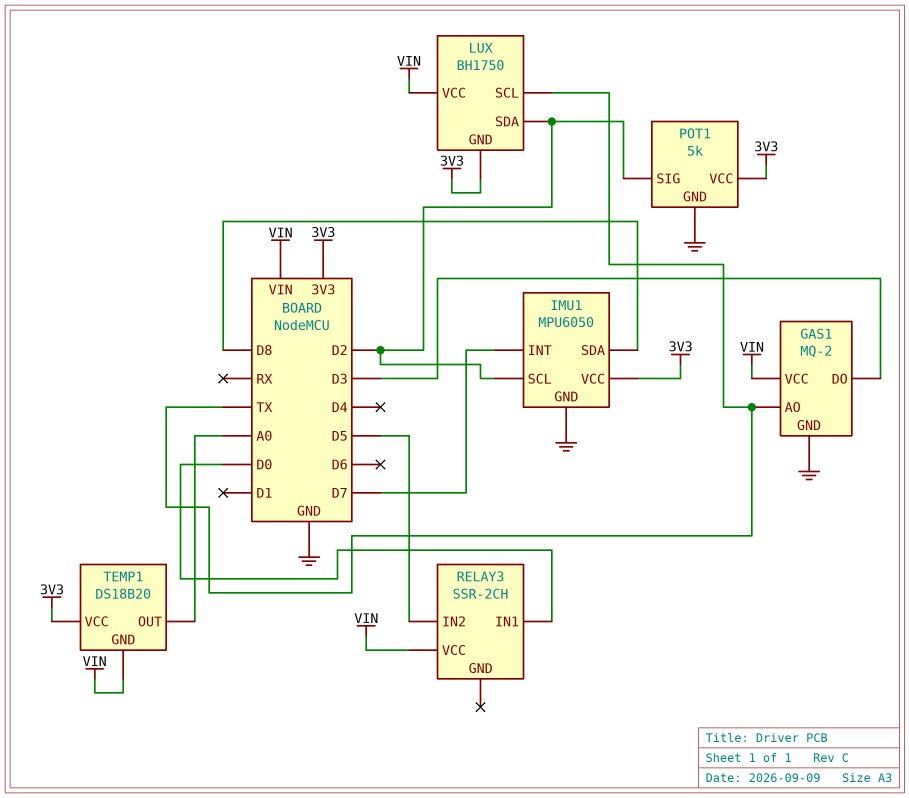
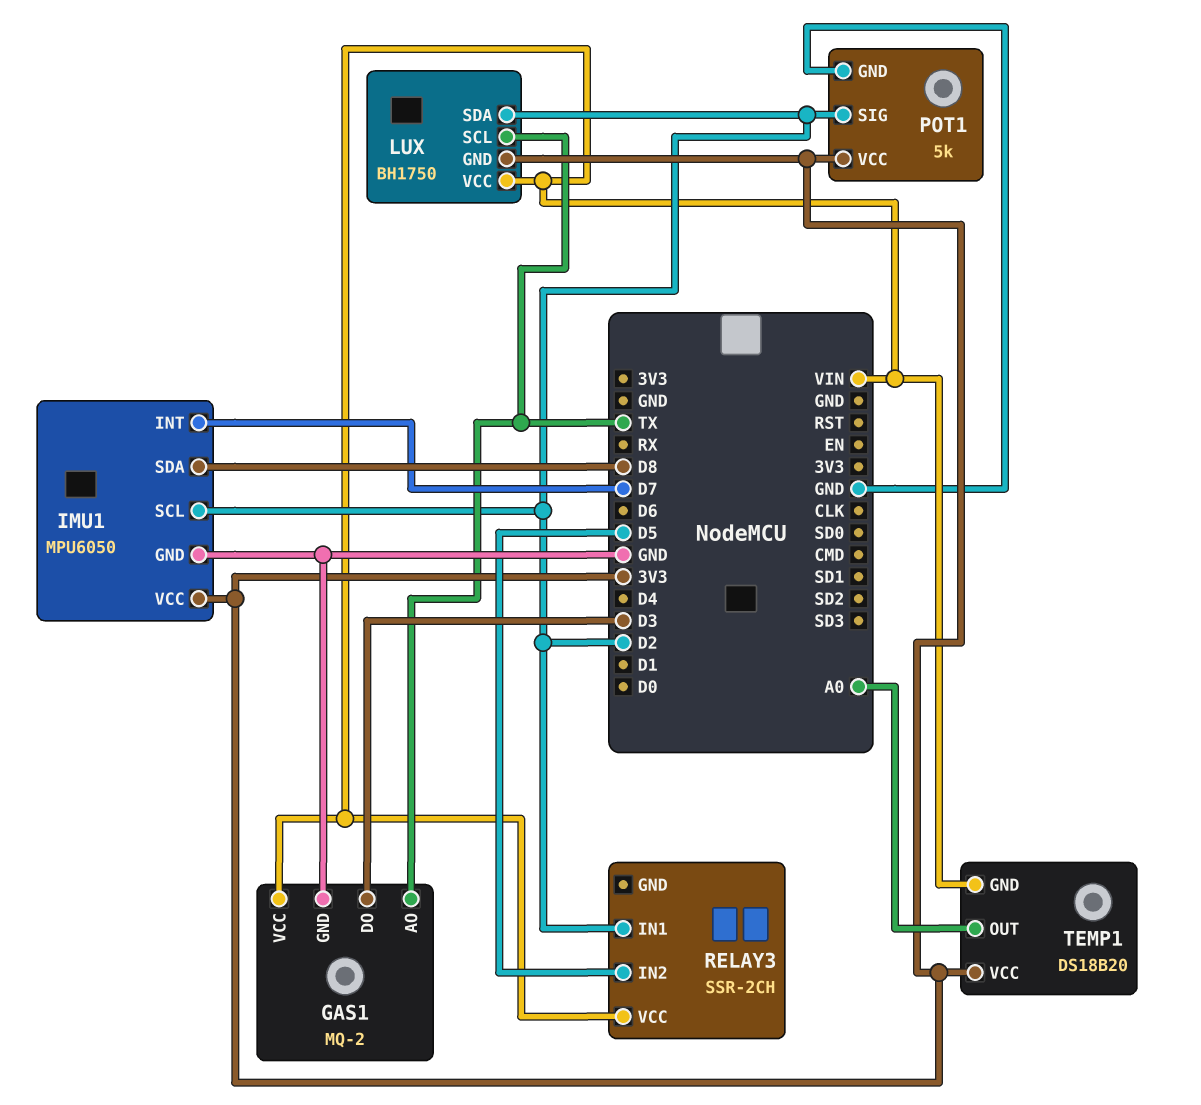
RELAY3 pin IN1: D0 -> D2

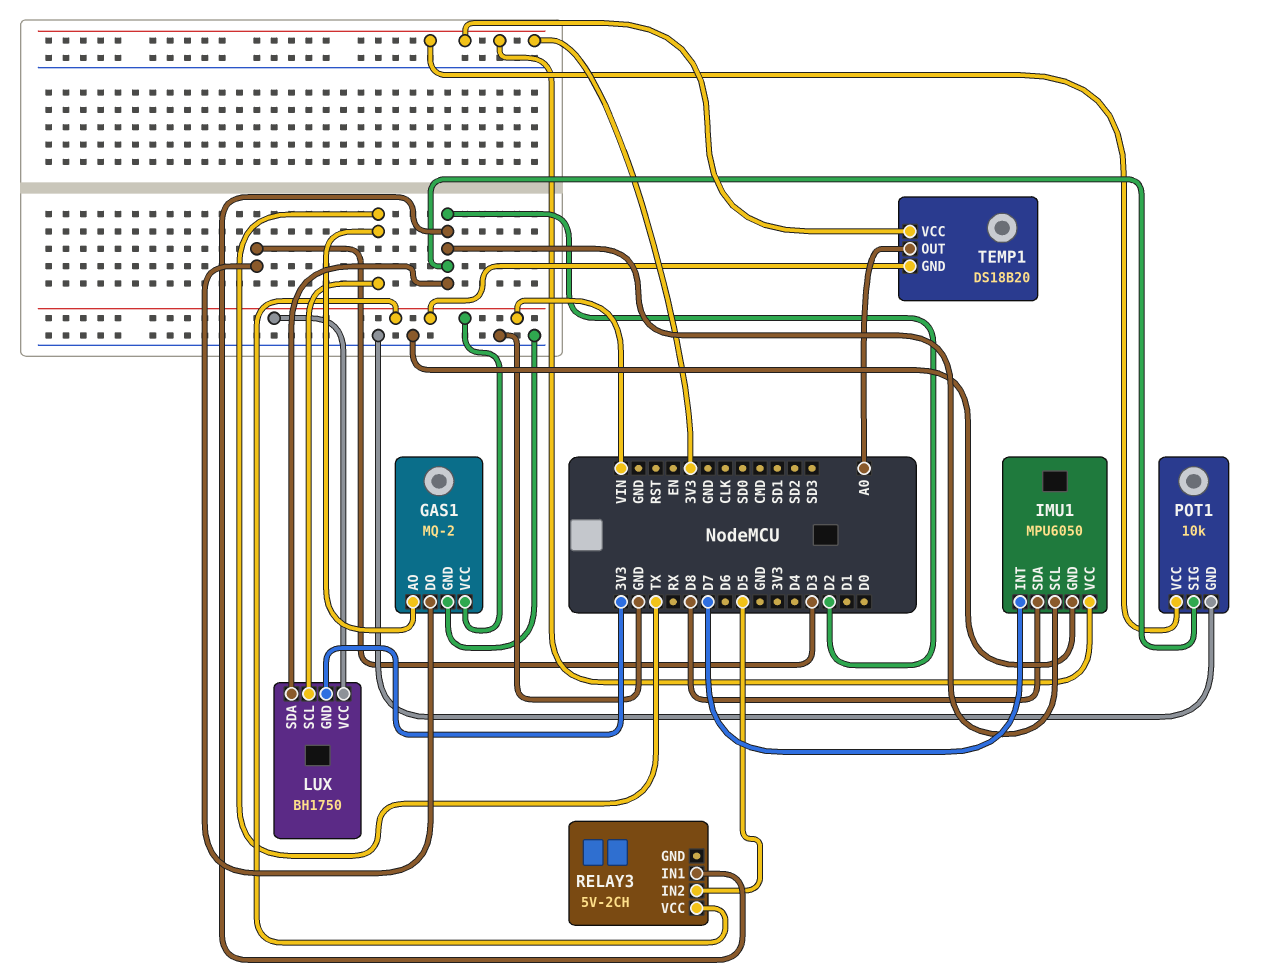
POT1: 5k -> 10k
RELAY3: SSR-2CH -> 5V-2CH

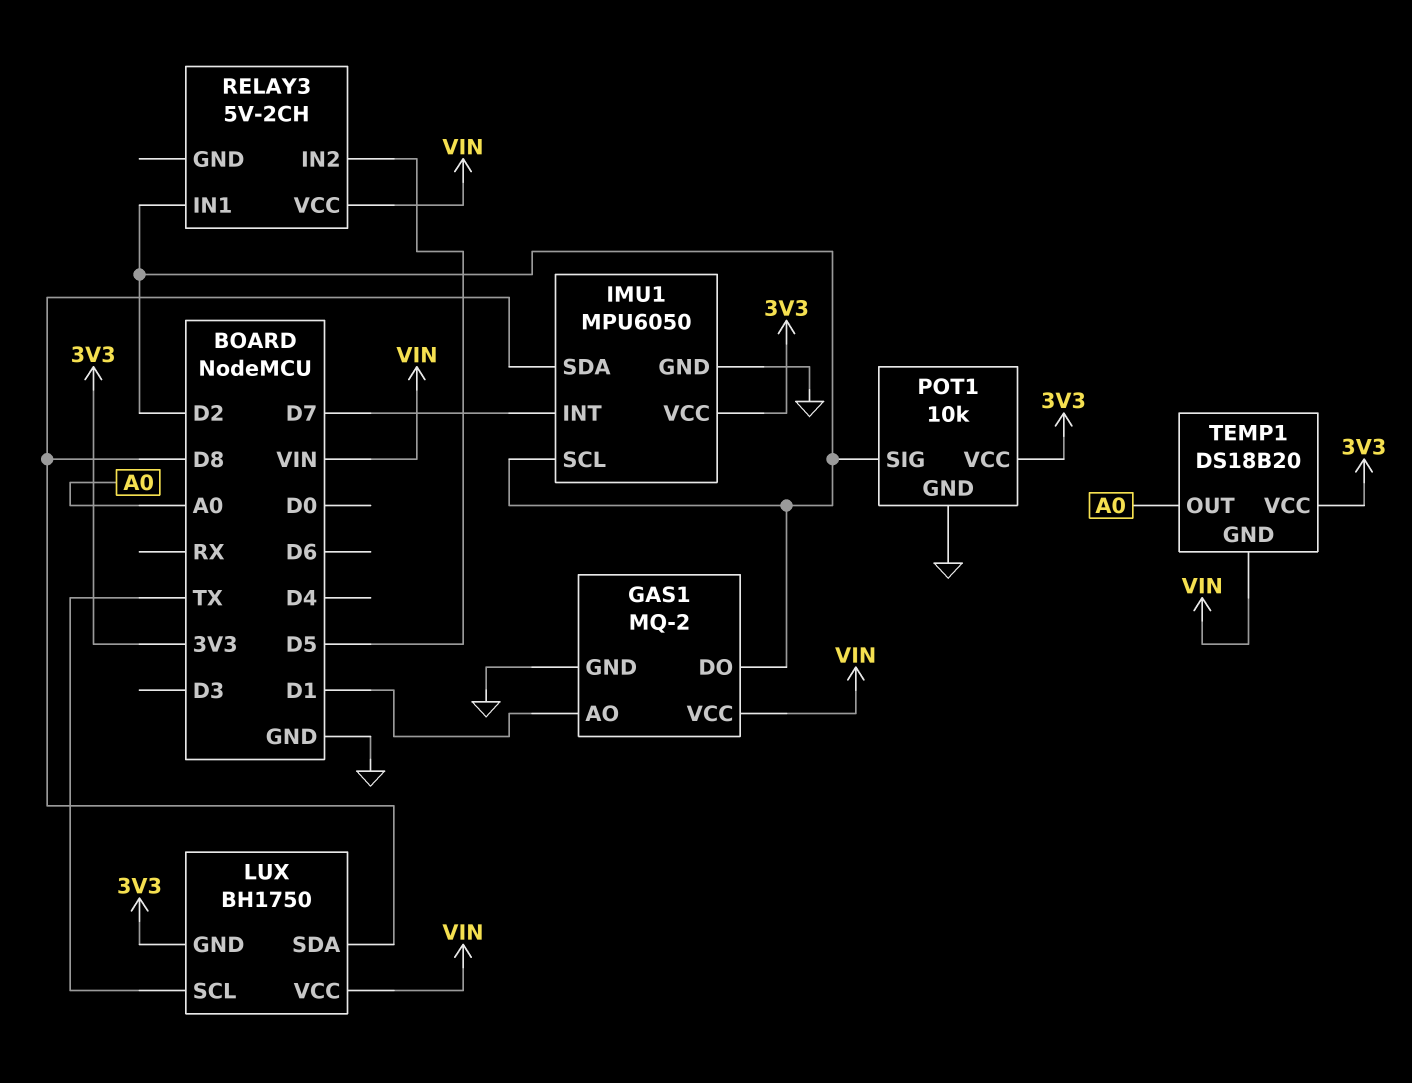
GAS1 pin AO: TX -> D1
GAS1 pin DO: D3 -> D2
LUX pin SDA: D2 -> D8

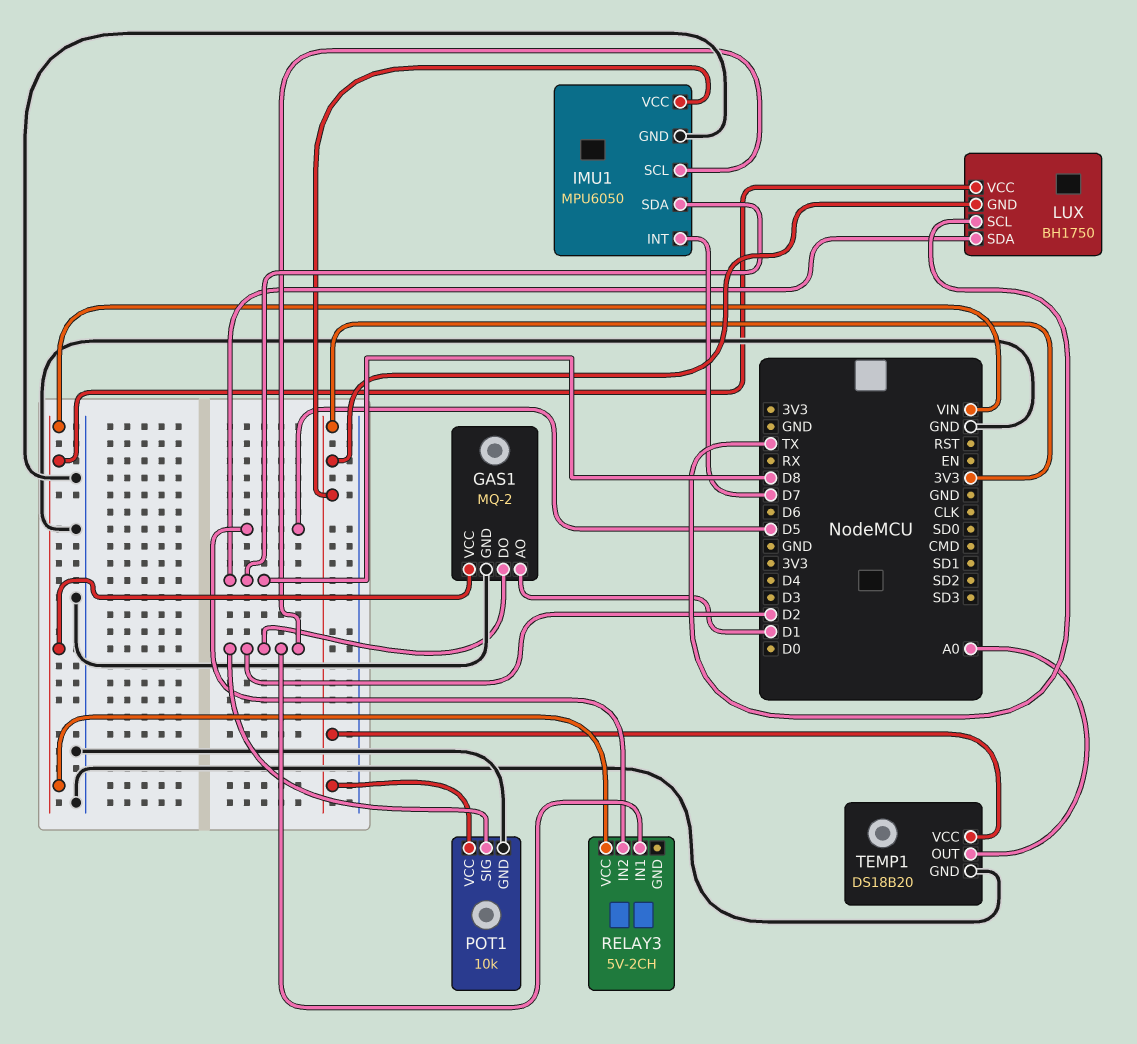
TEMP1 pin GND: VIN -> GND

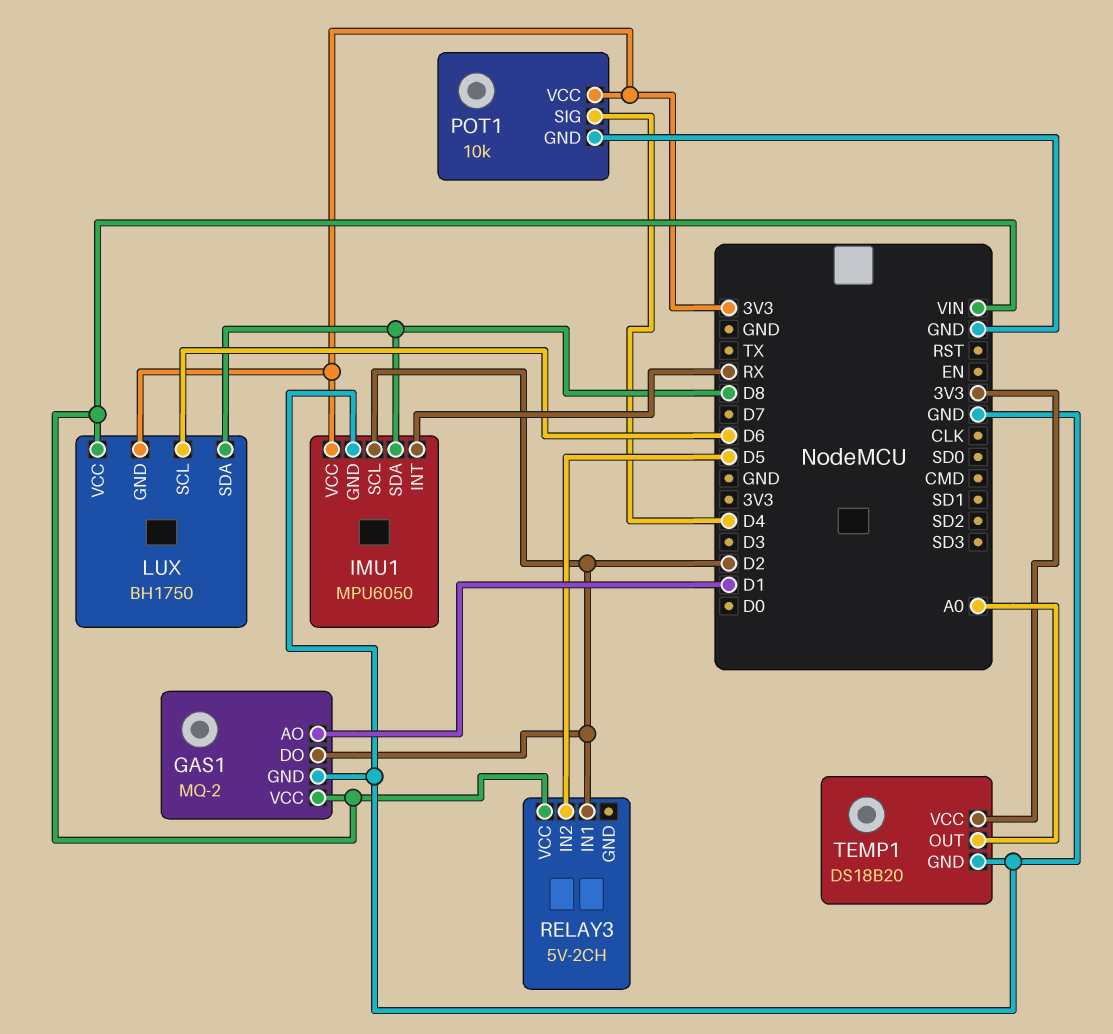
IMU1 pin INT: D7 -> RX
LUX pin SCL: TX -> D6
POT1 pin SIG: D2 -> D4

